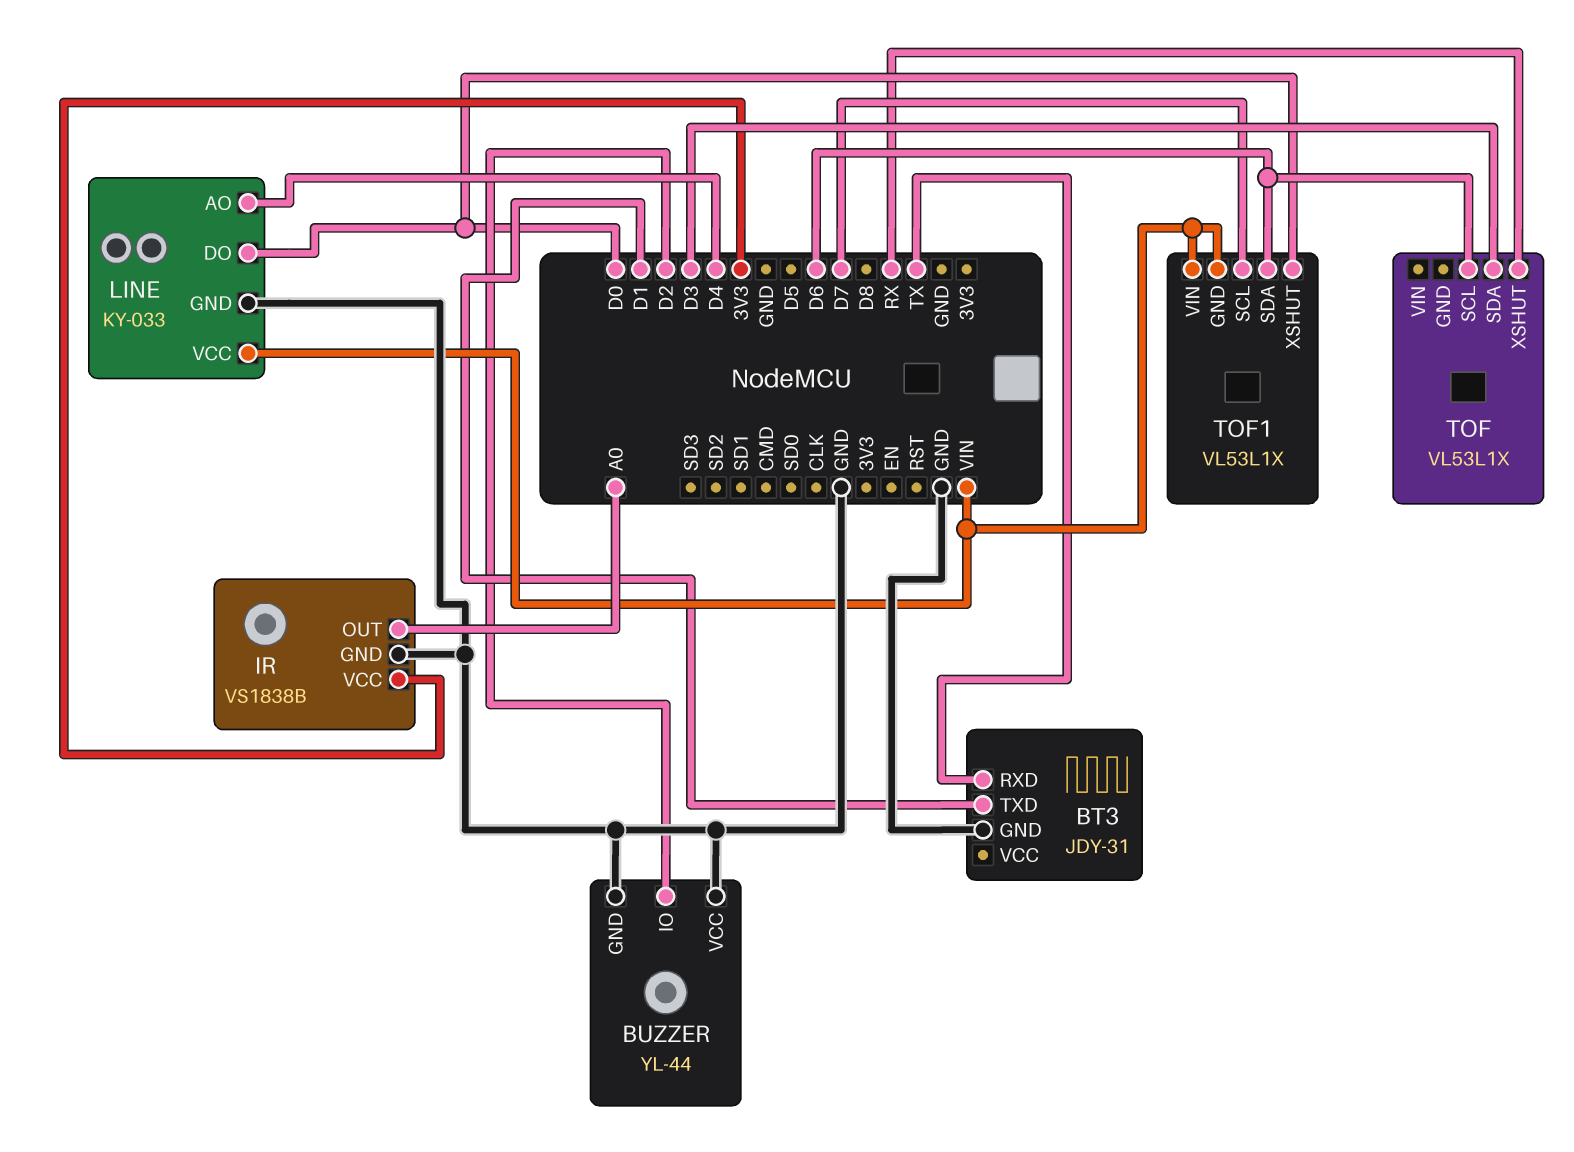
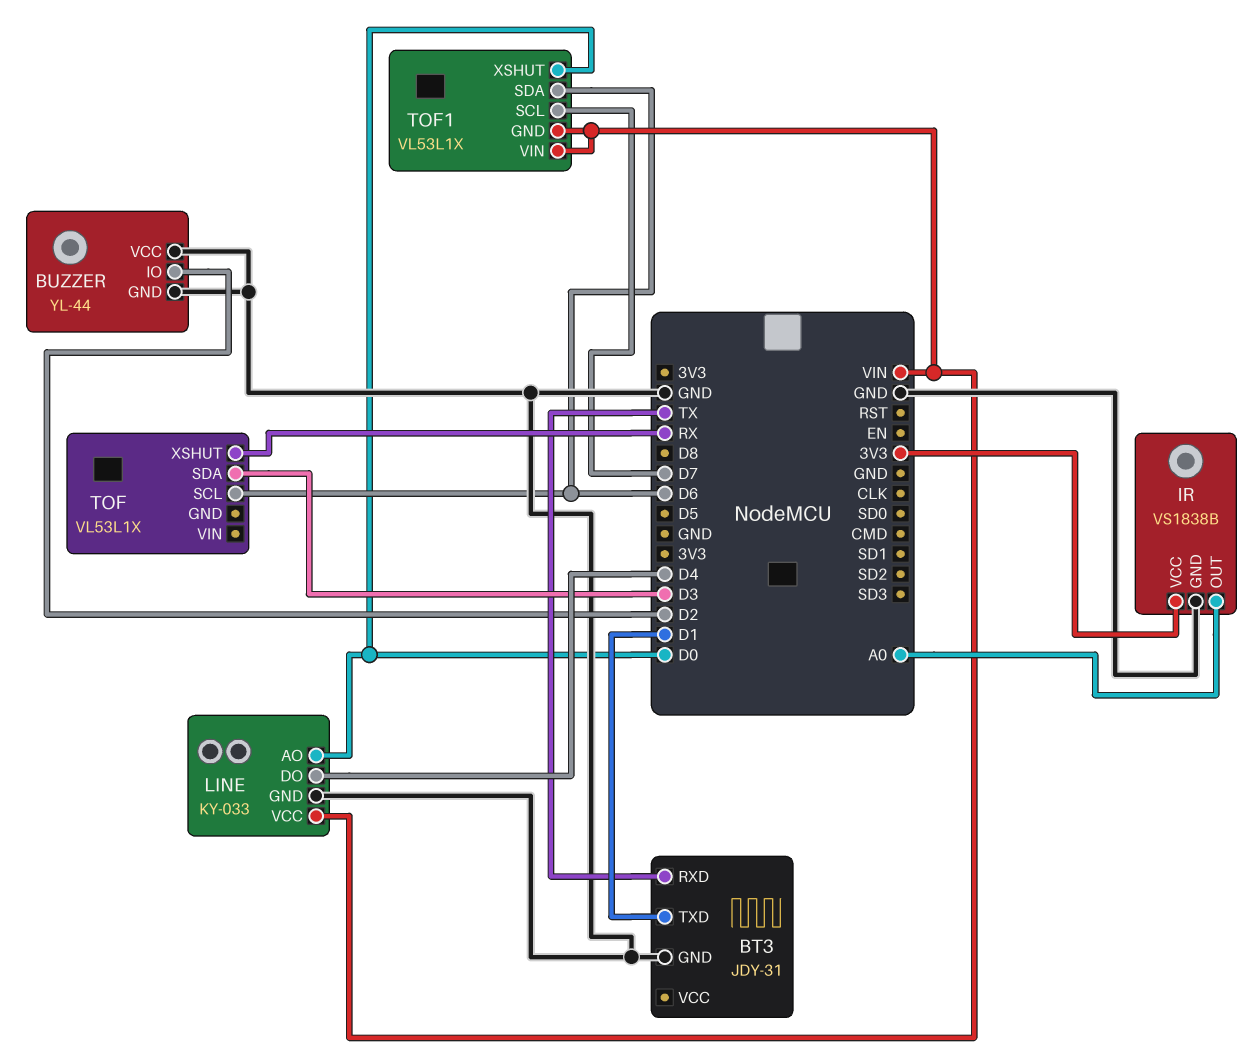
LINE pin AO: D4 -> D0
LINE pin DO: D0 -> D4

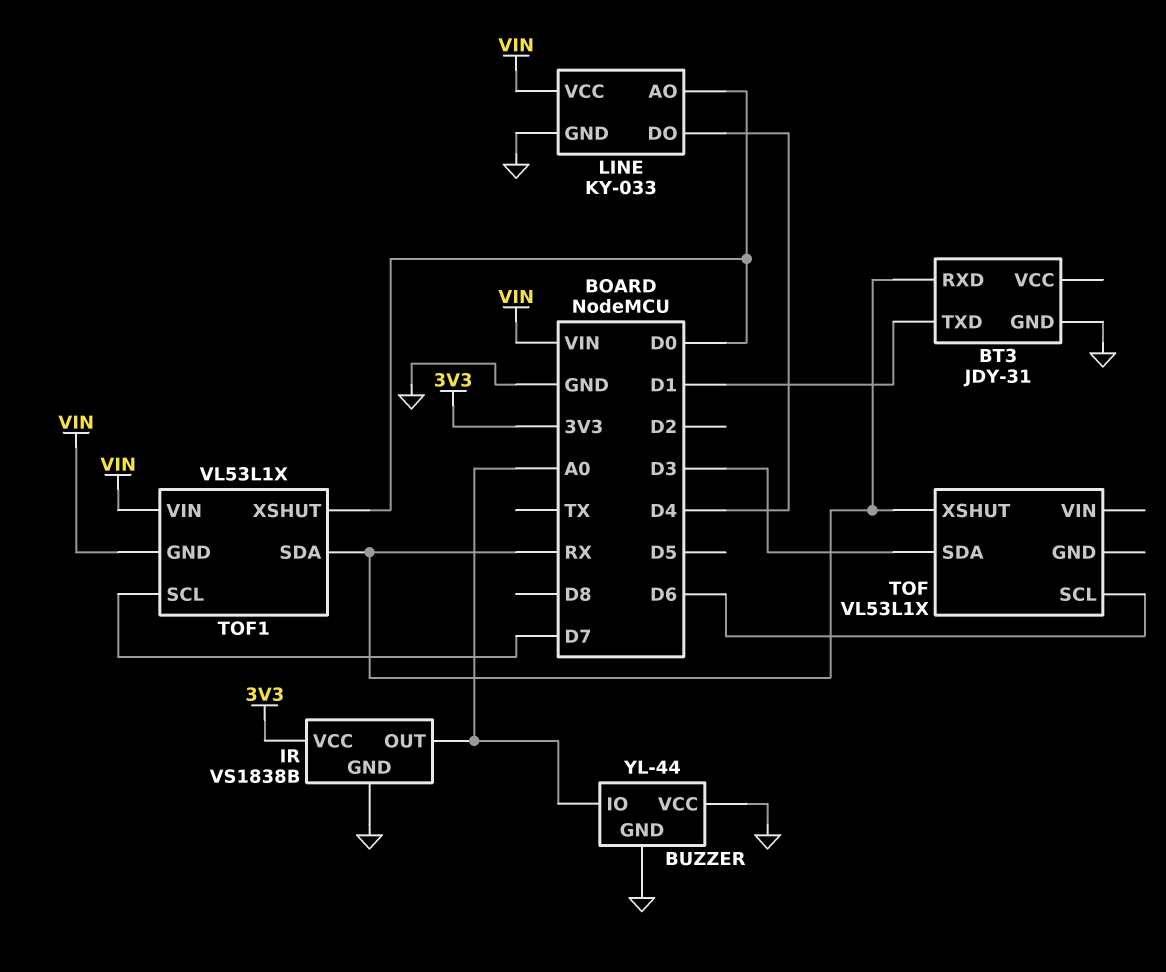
BT3 pin RXD: TX -> RX
BUZZER pin IO: D2 -> A0
TOF1 pin SDA: D6 -> RX

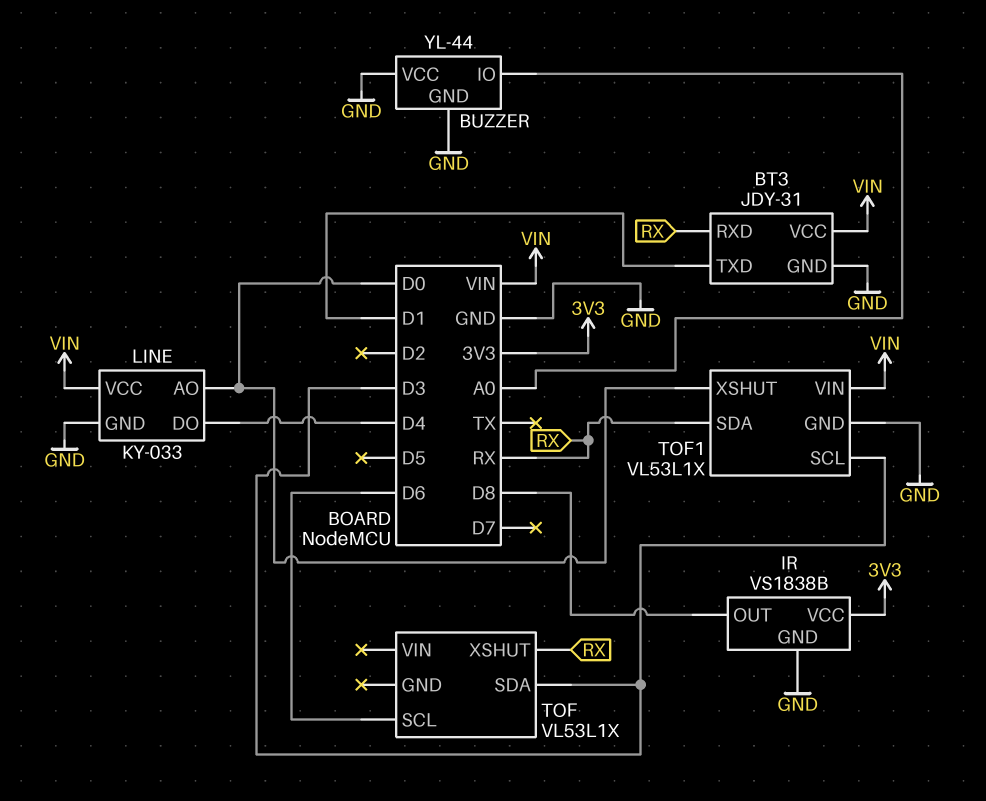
BT3 pin VCC: none -> VIN
IR pin OUT: A0 -> D8
TOF1 pin GND: VIN -> GND
TOF1 pin SCL: D7 -> D3

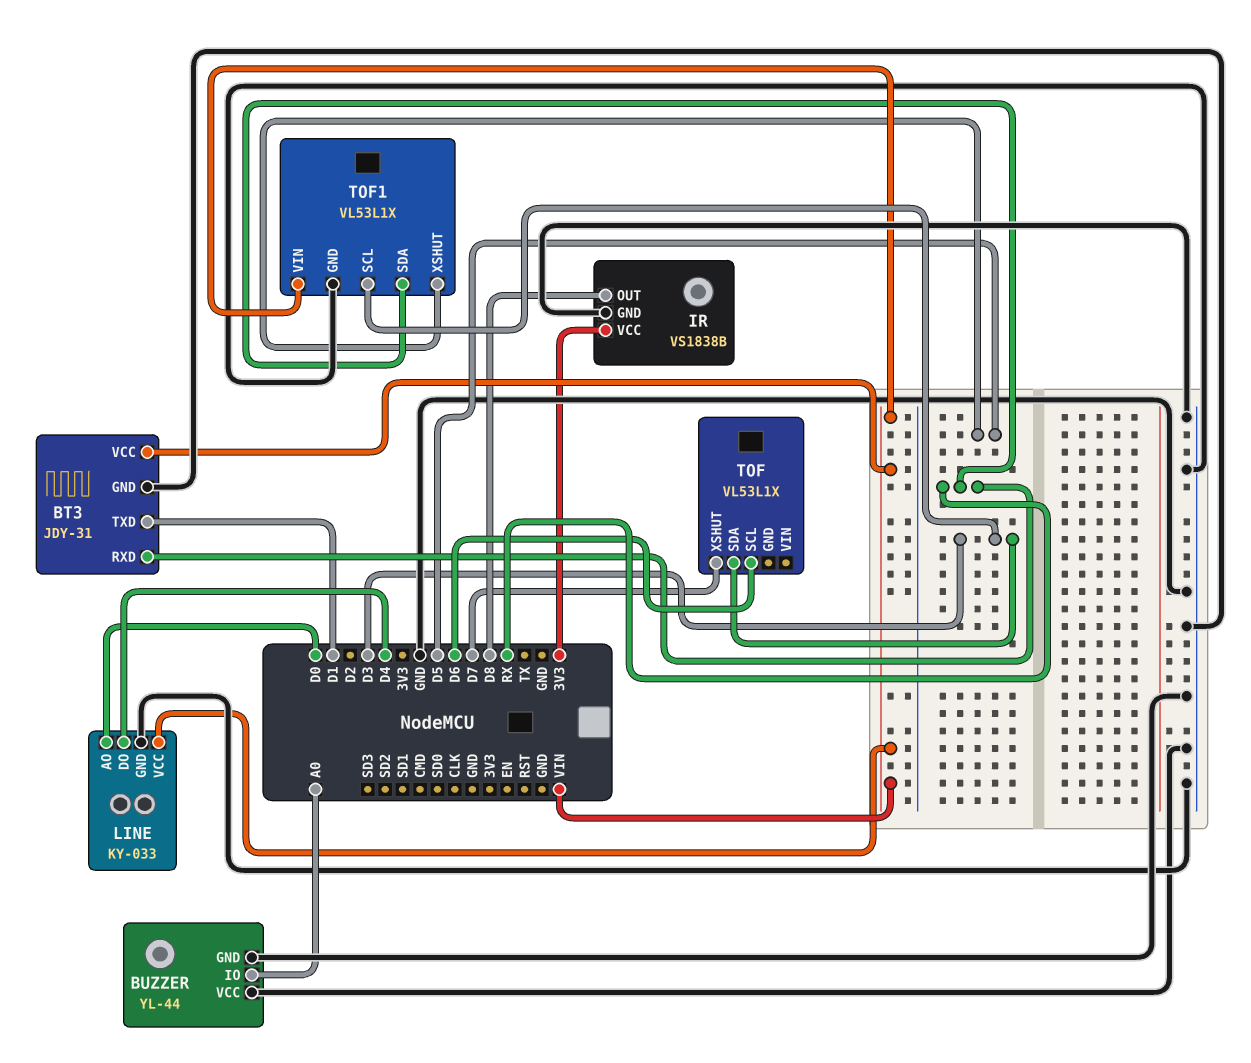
TOF pin XSHUT: RX -> D7
TOF1 pin XSHUT: D0 -> D5

